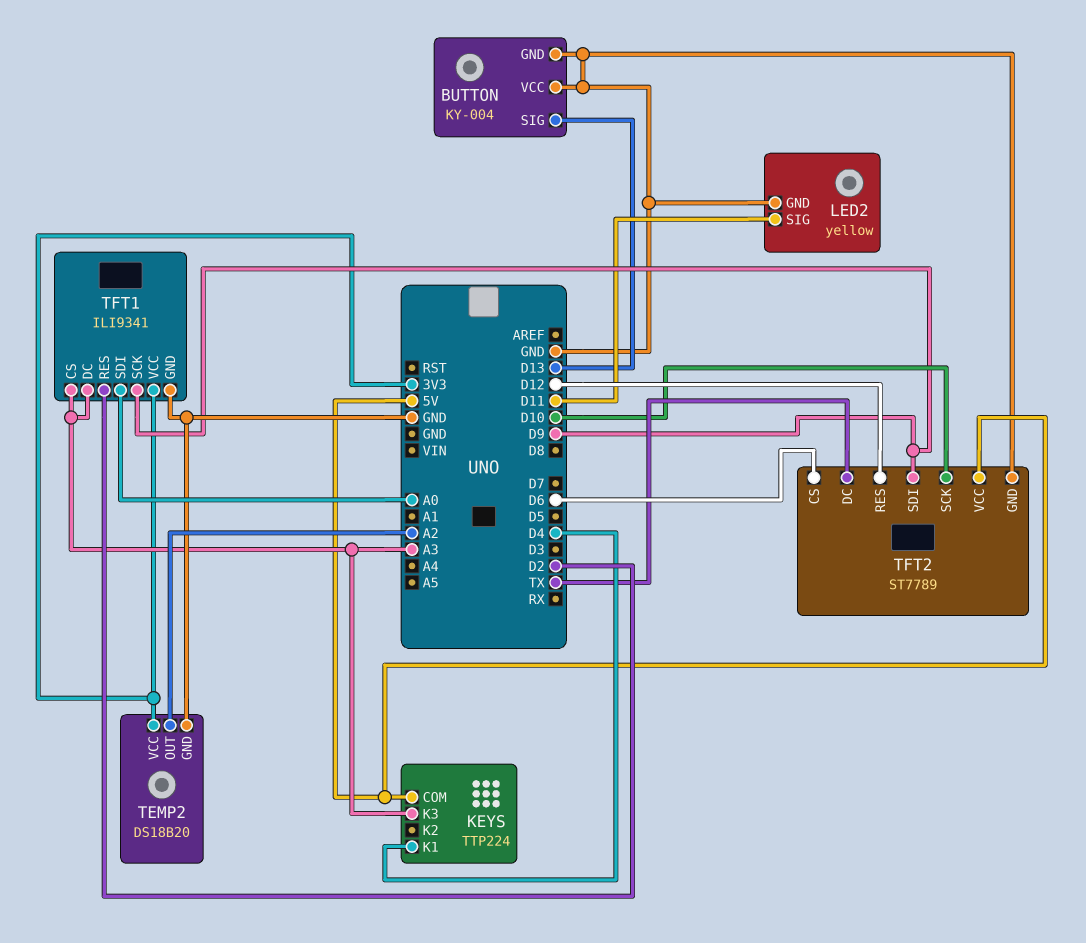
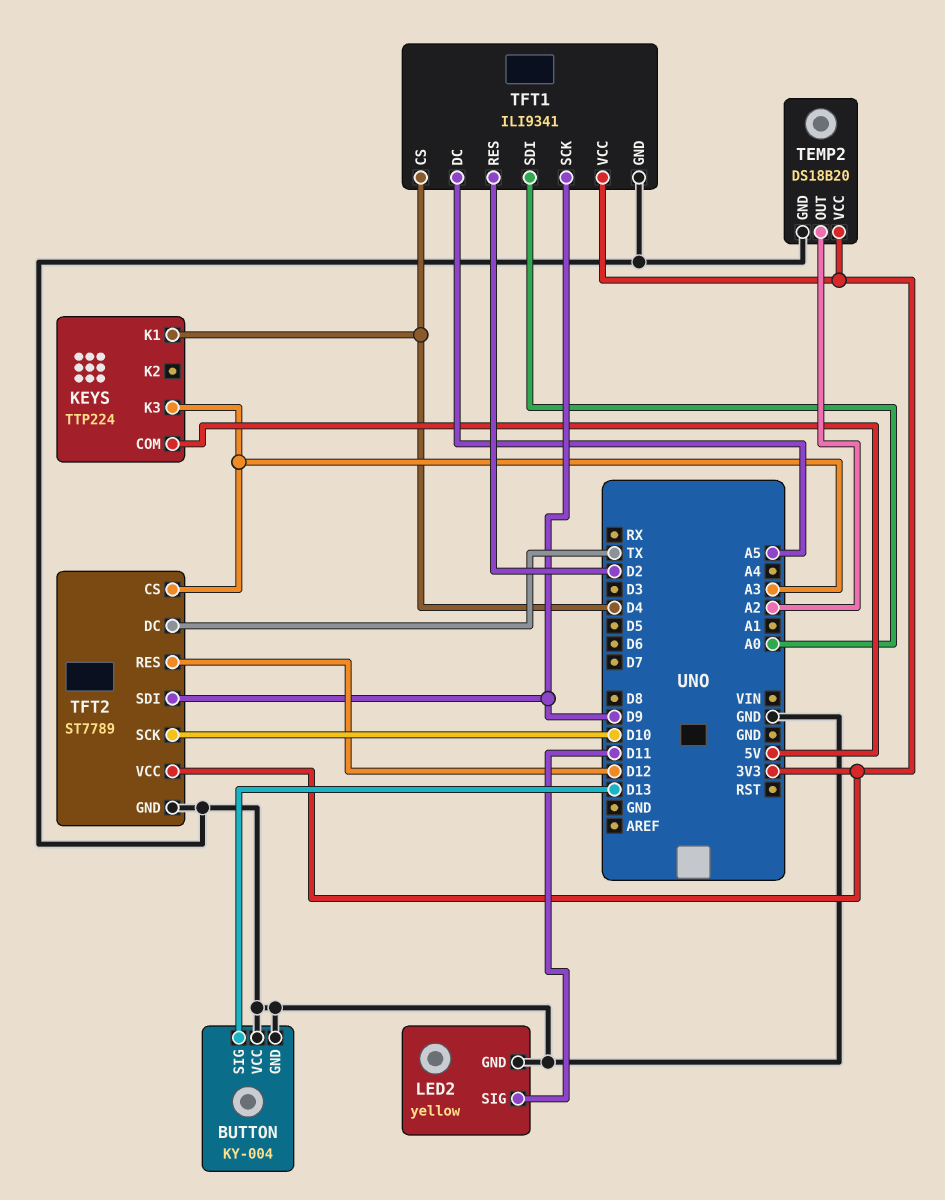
TFT1 pin CS: A3 -> D4
TFT1 pin DC: A3 -> A5
TFT2 pin CS: D6 -> A3
TFT2 pin VCC: 5V -> 3V3

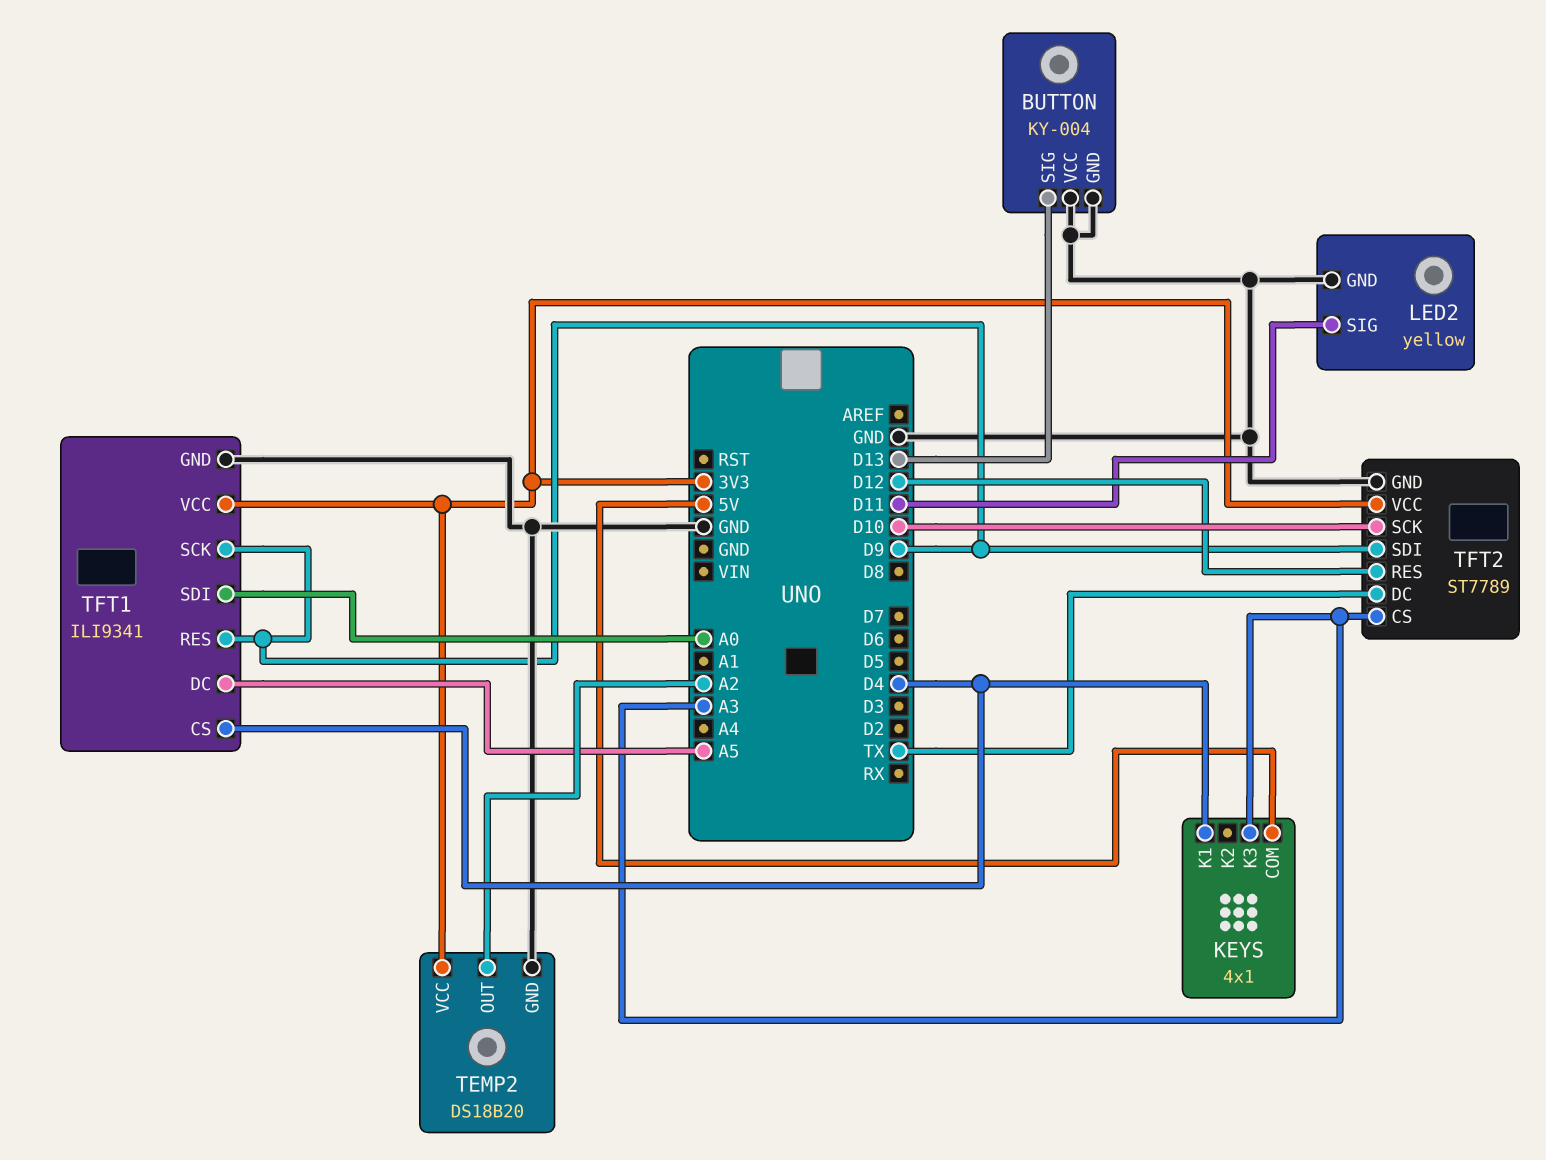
KEYS: TTP224 -> 4x1
TFT1 pin RES: D2 -> D9

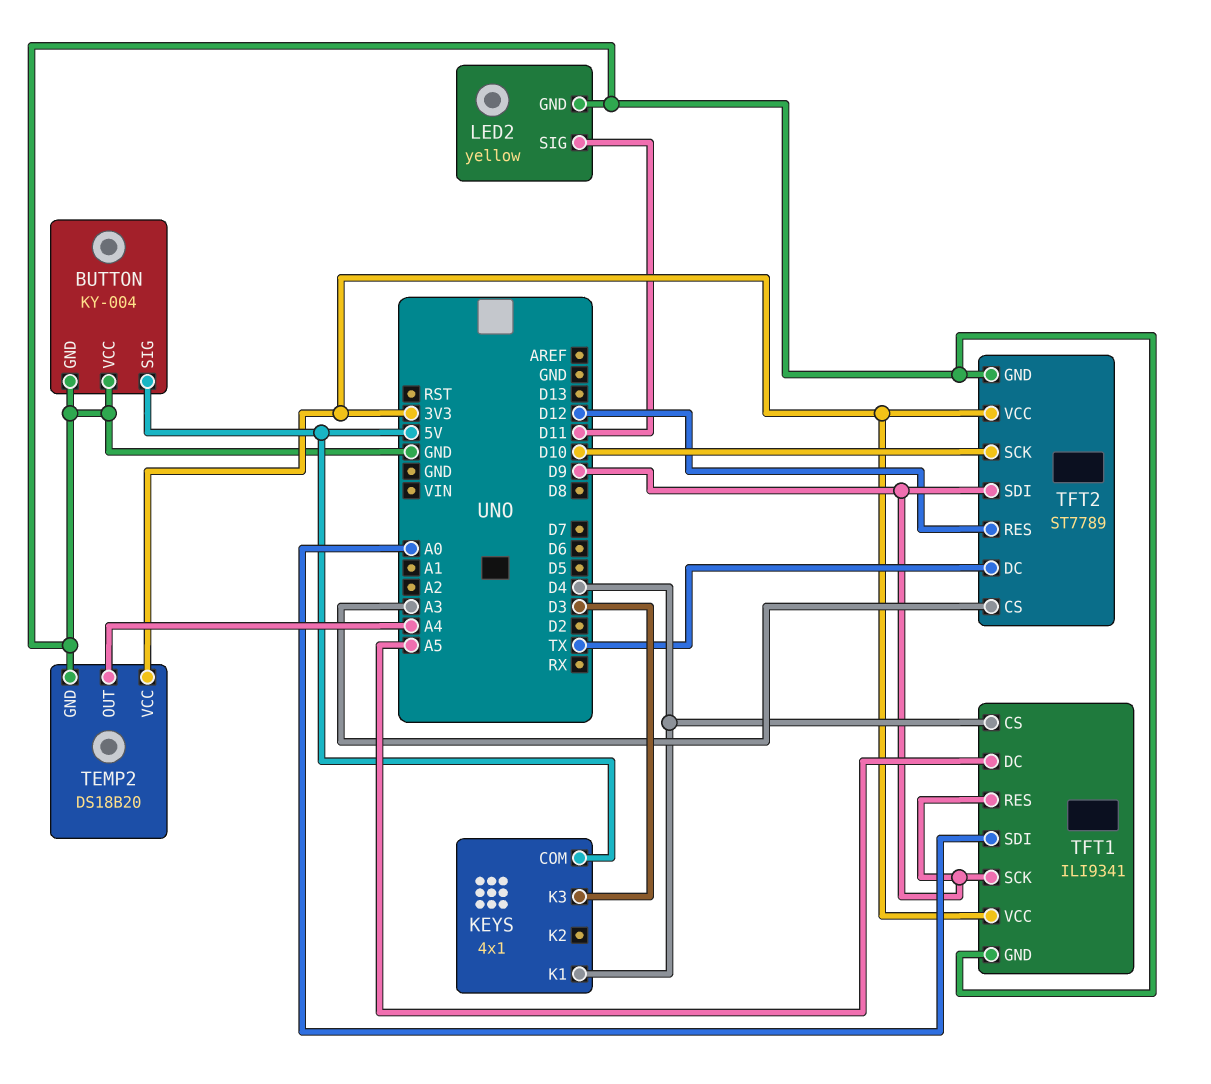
BUTTON pin SIG: D13 -> 5V
KEYS pin K3: A3 -> D3
TEMP2 pin OUT: A2 -> A4

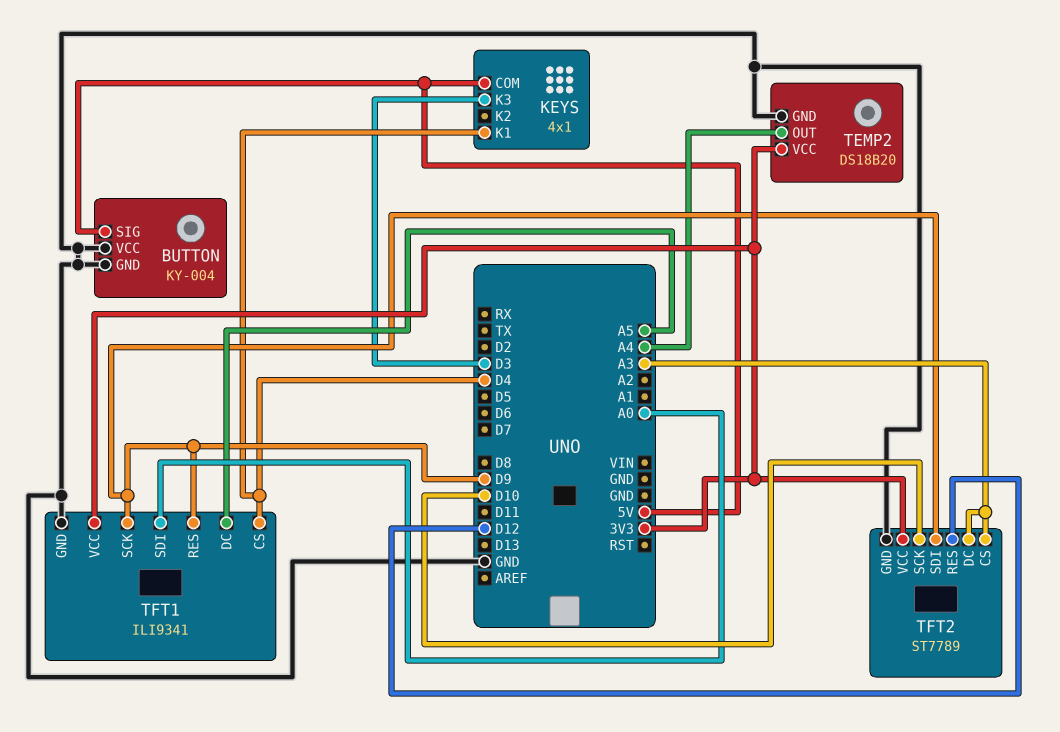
LED2: yellow -> none
LED2 pin GND: GND -> none
LED2 pin SIG: D11 -> none
TFT2 pin DC: TX -> A3

